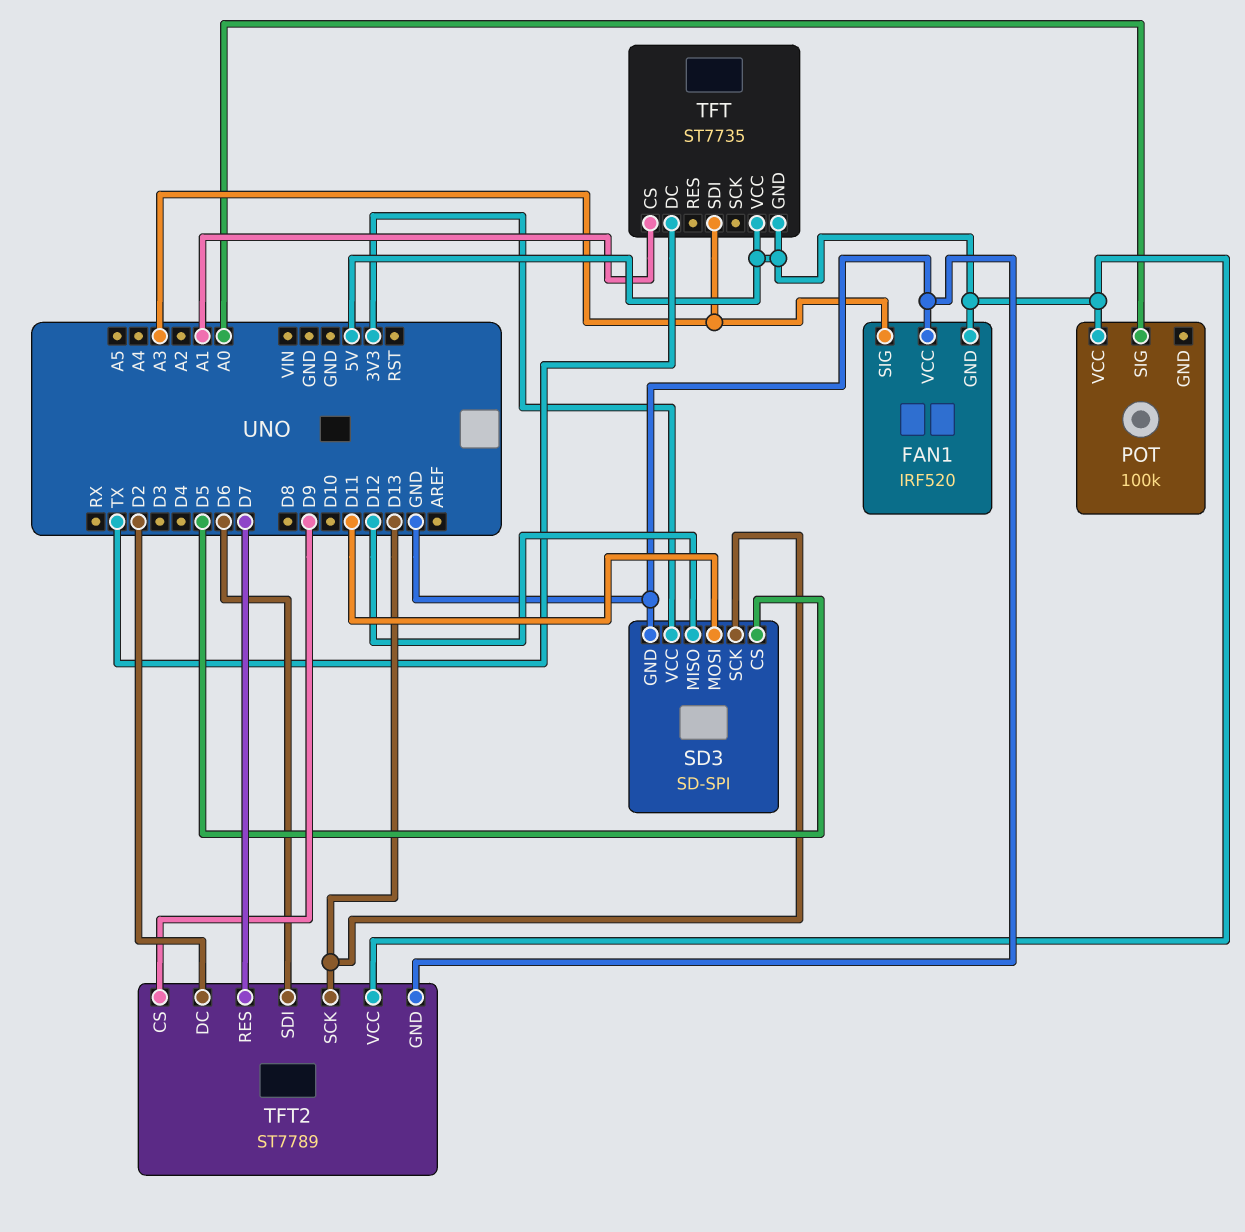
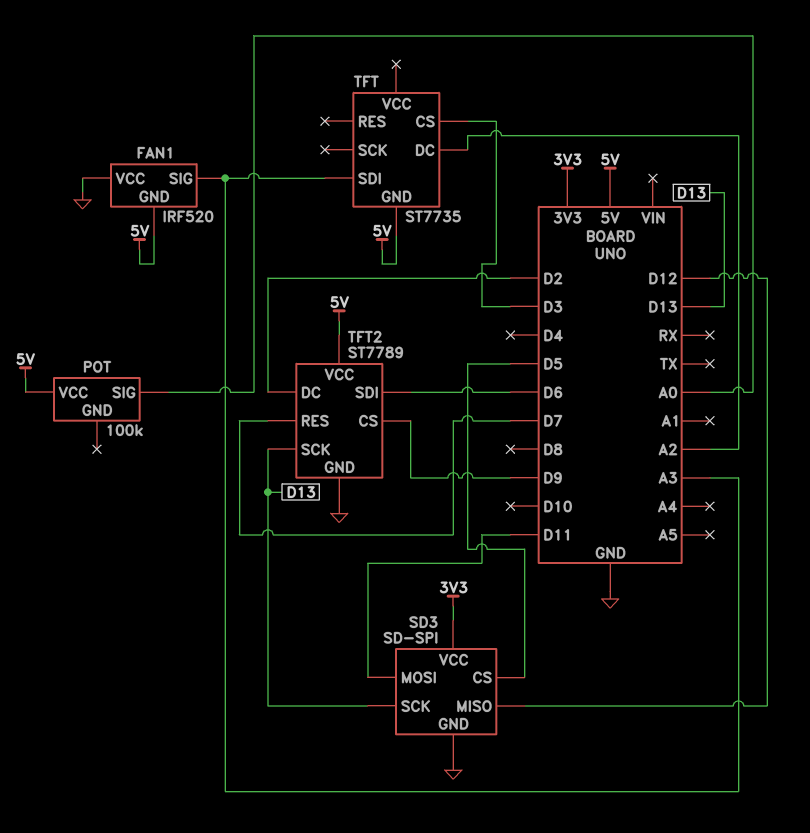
TFT pin CS: A1 -> D3
TFT pin DC: TX -> A2
TFT pin VCC: 5V -> none

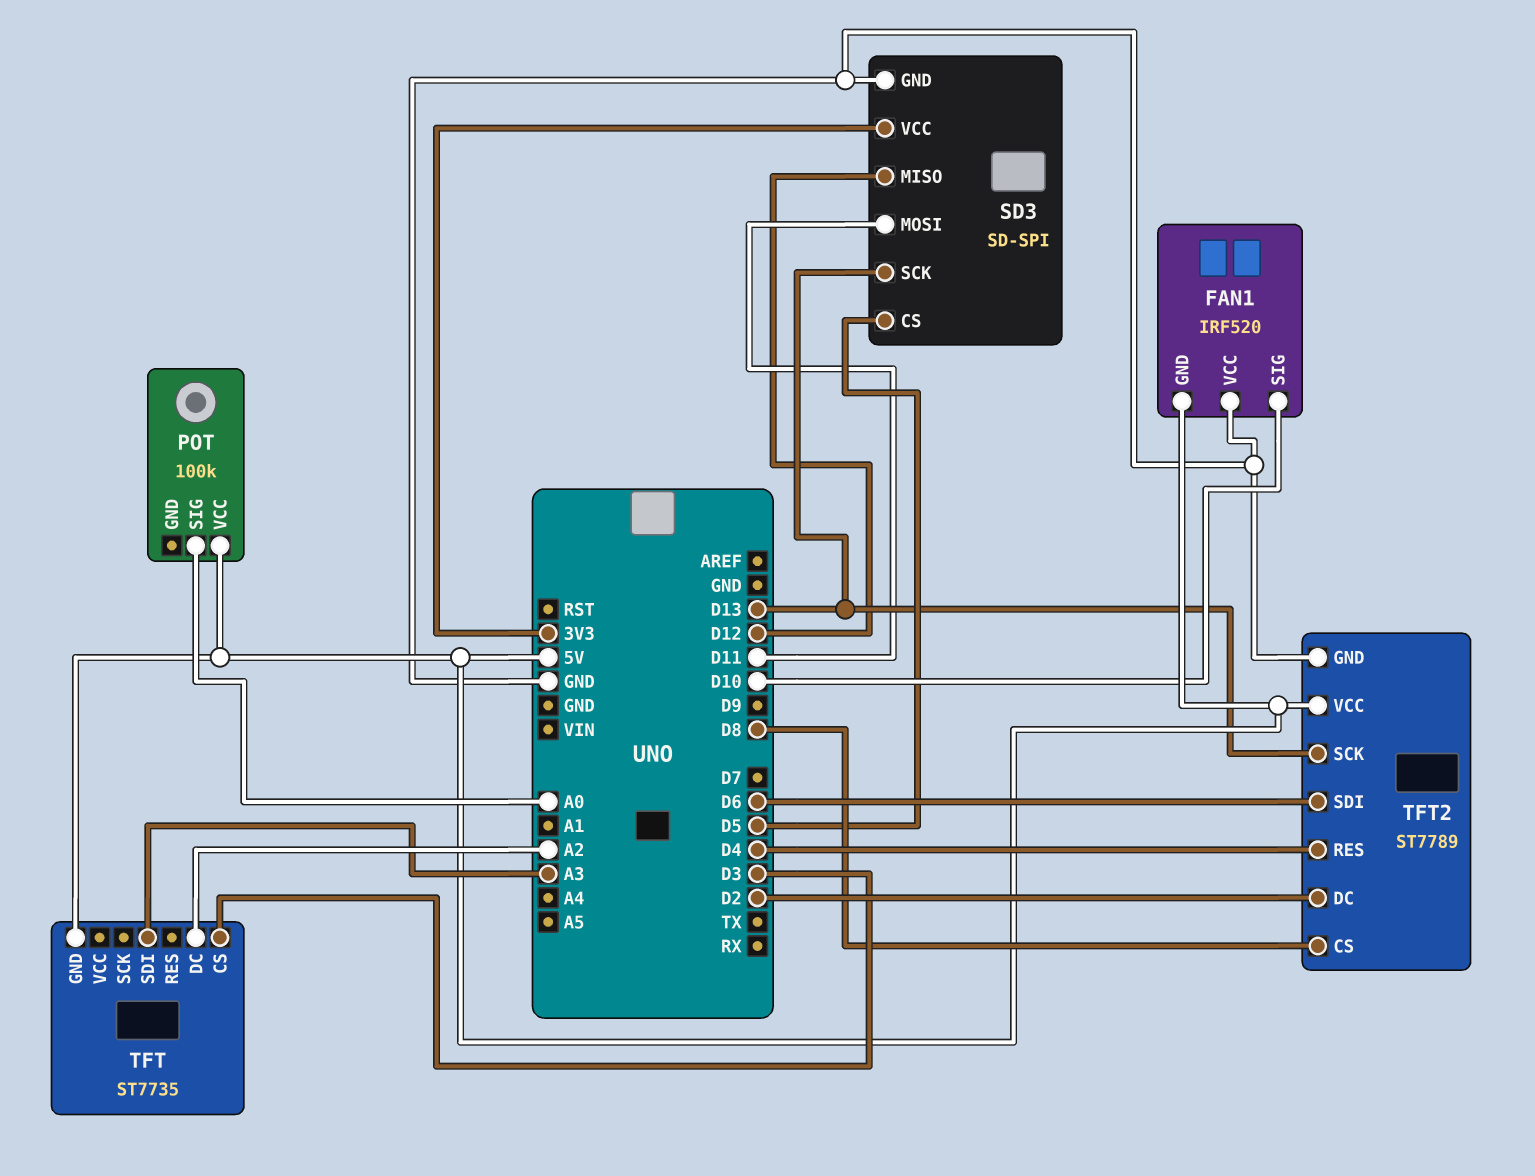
FAN1 pin SIG: A3 -> D10
TFT2 pin CS: D9 -> D8
TFT2 pin RES: D7 -> D4

